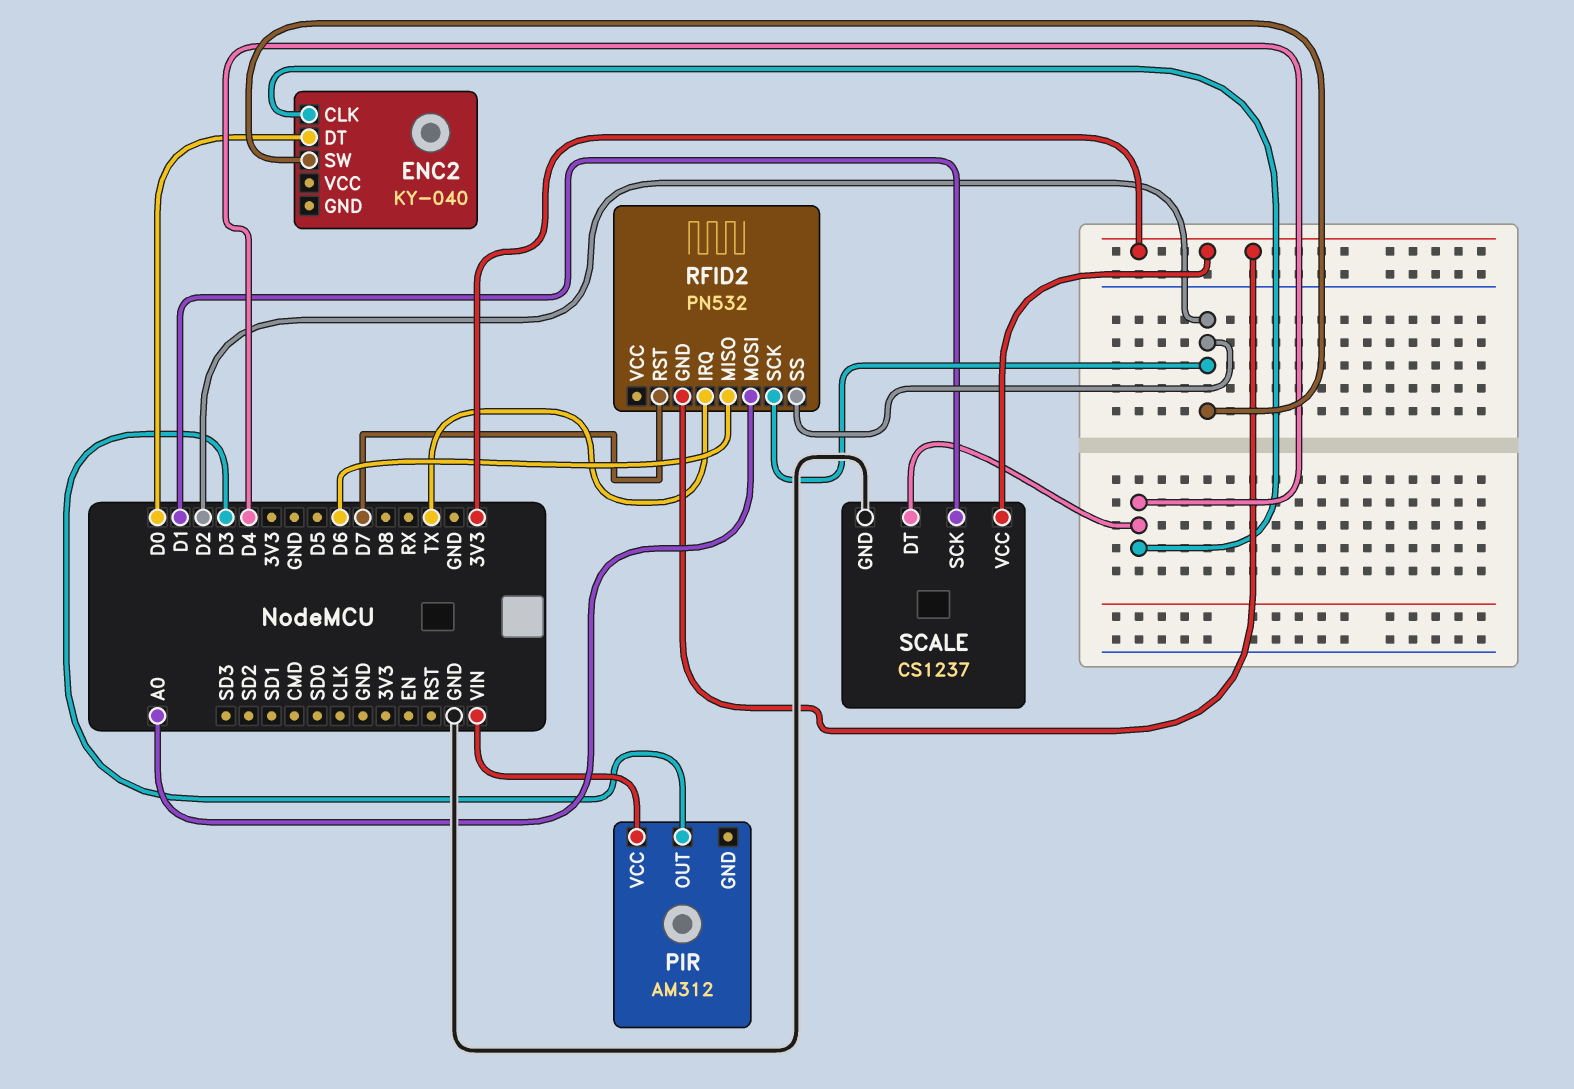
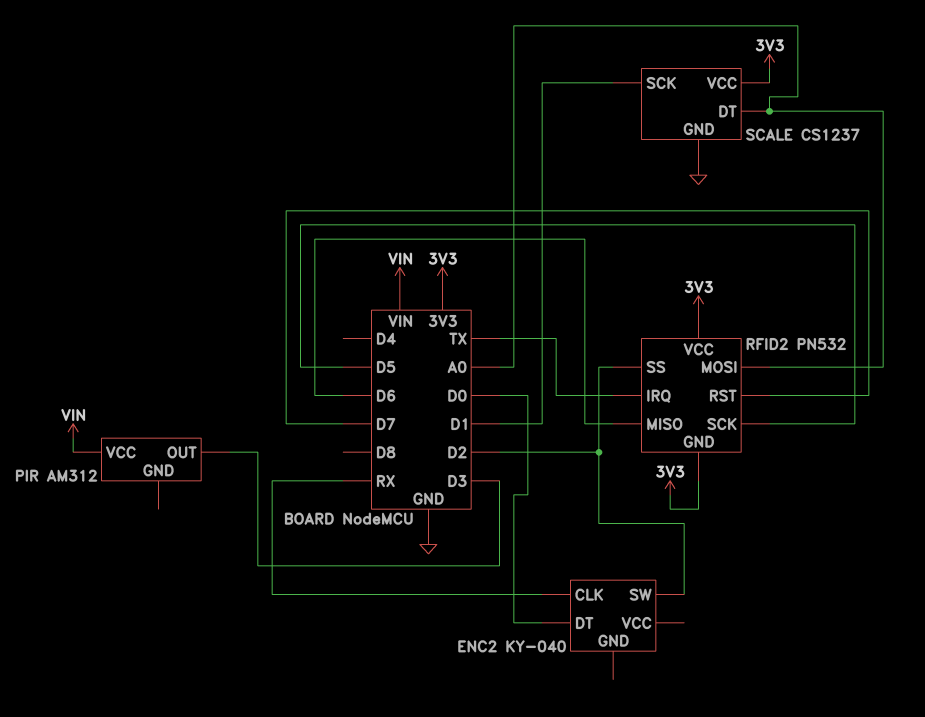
ENC2 pin CLK: D4 -> RX
RFID2 pin SCK: D2 -> D5
RFID2 pin VCC: none -> 3V3
SCALE pin DT: D4 -> A0

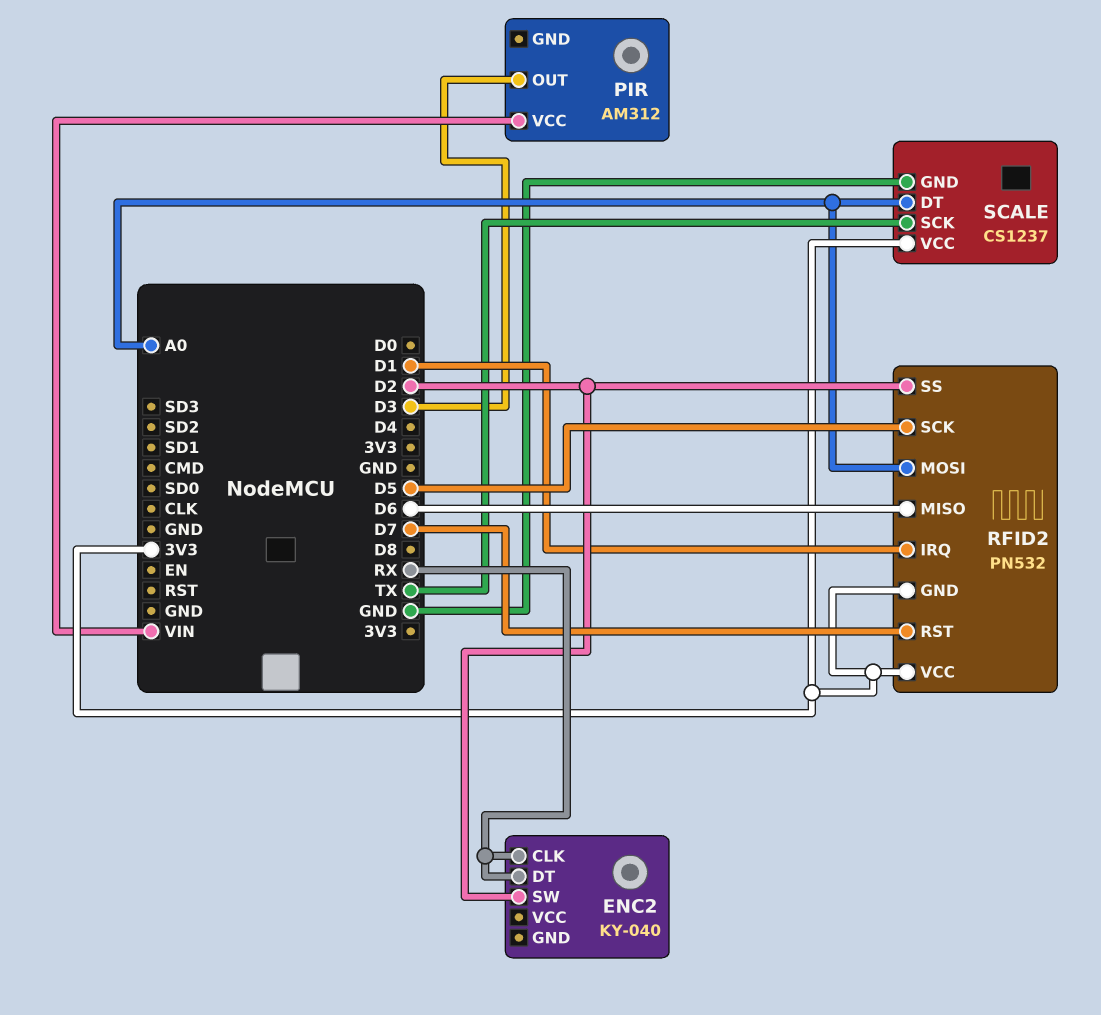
ENC2 pin DT: D0 -> RX
RFID2 pin IRQ: TX -> D1
SCALE pin SCK: D1 -> TX

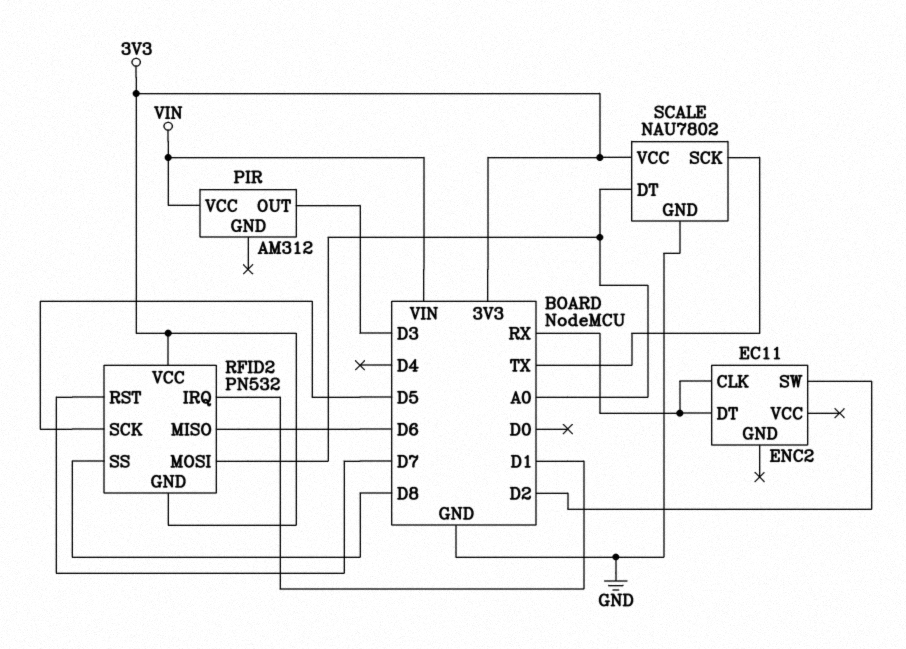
ENC2: KY-040 -> EC11
RFID2 pin SS: D2 -> D8
SCALE: CS1237 -> NAU7802

